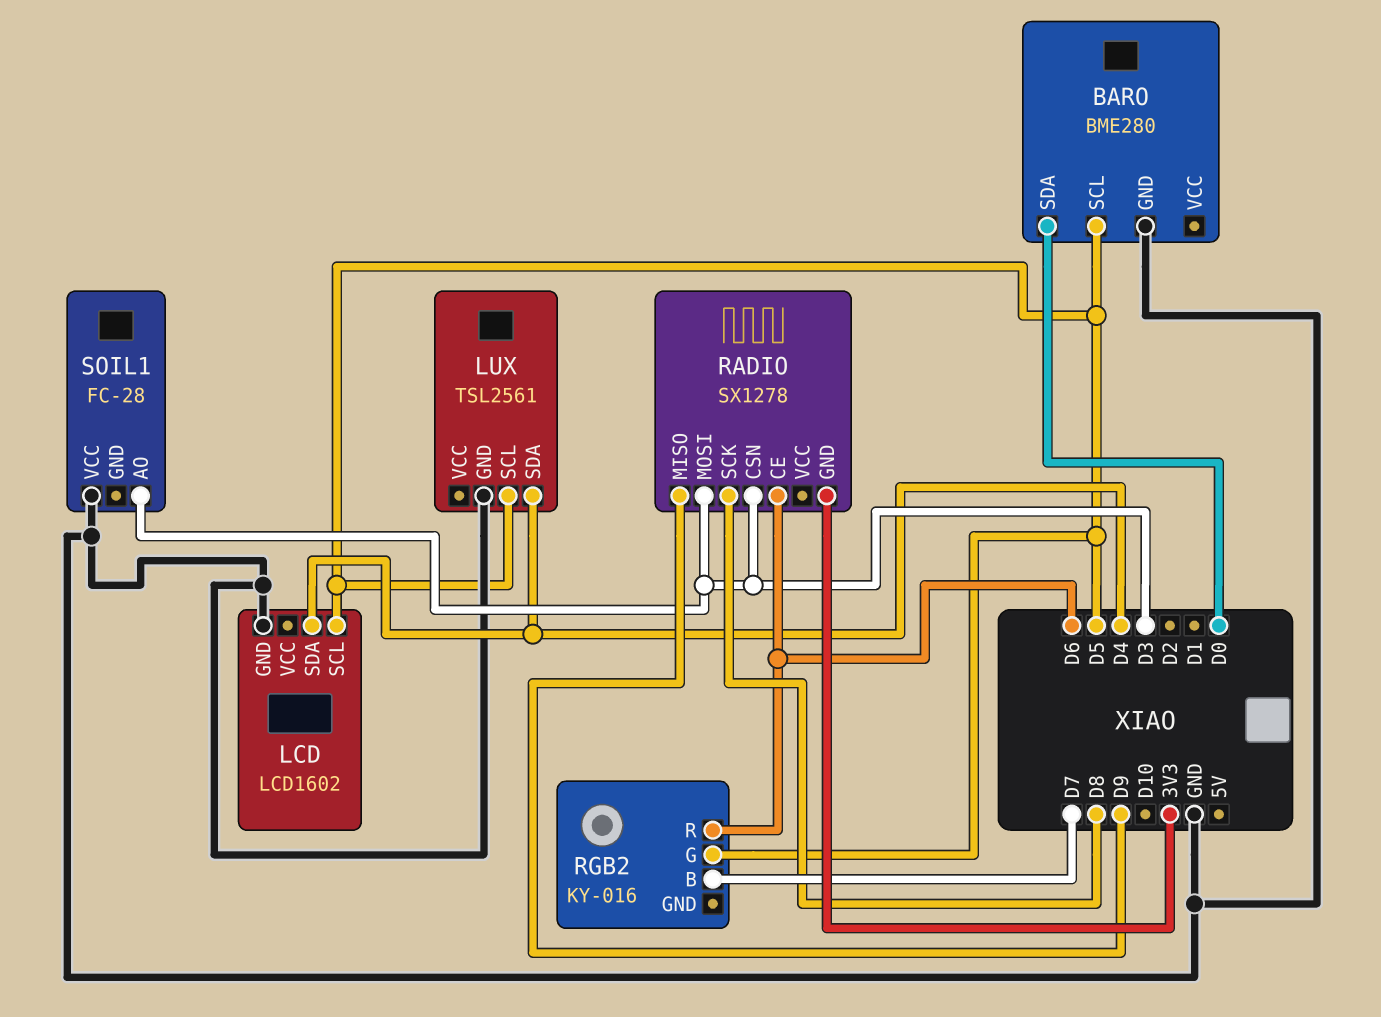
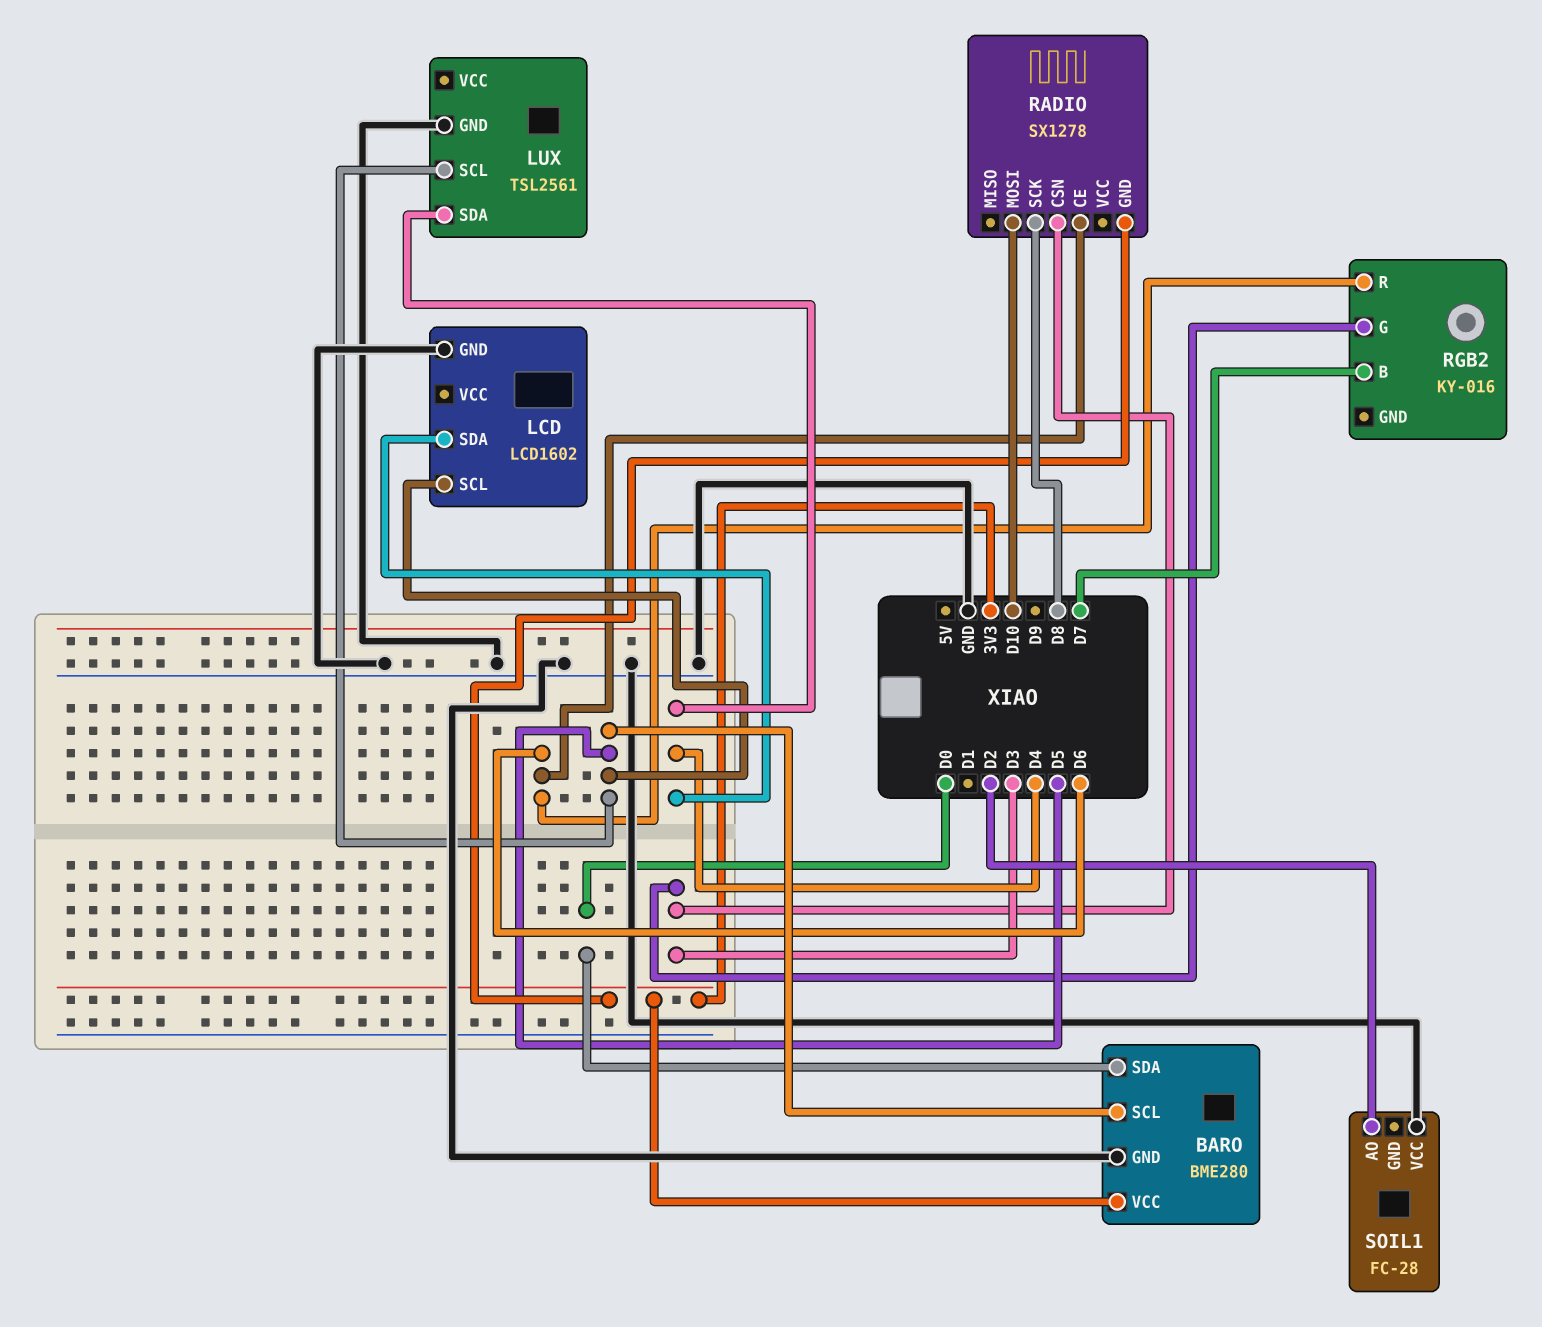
BARO pin VCC: none -> 3V3
RADIO pin MISO: D9 -> none
RADIO pin MOSI: D3 -> D10
RGB2 pin G: D5 -> D3
SOIL1 pin AO: D3 -> D2

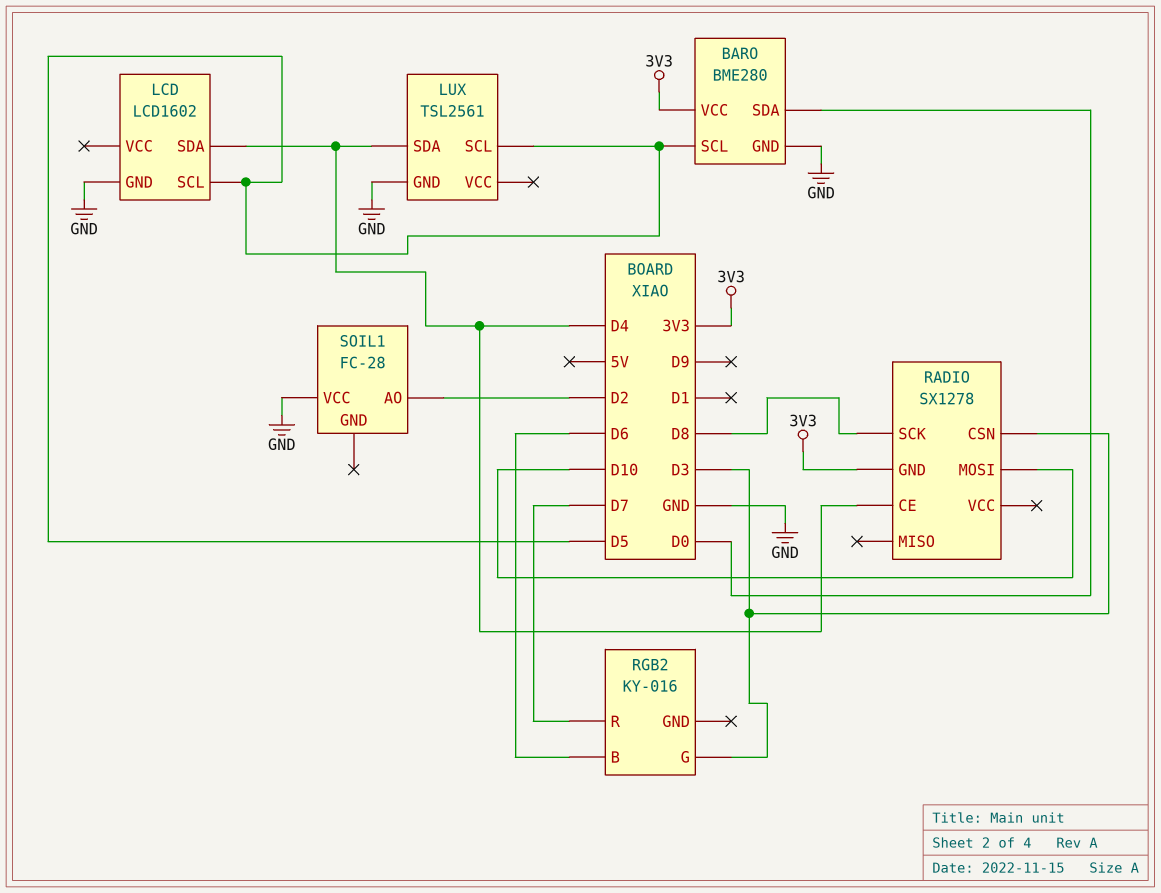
RADIO pin CE: D6 -> D4
RGB2 pin B: D7 -> D6
RGB2 pin R: D6 -> D7

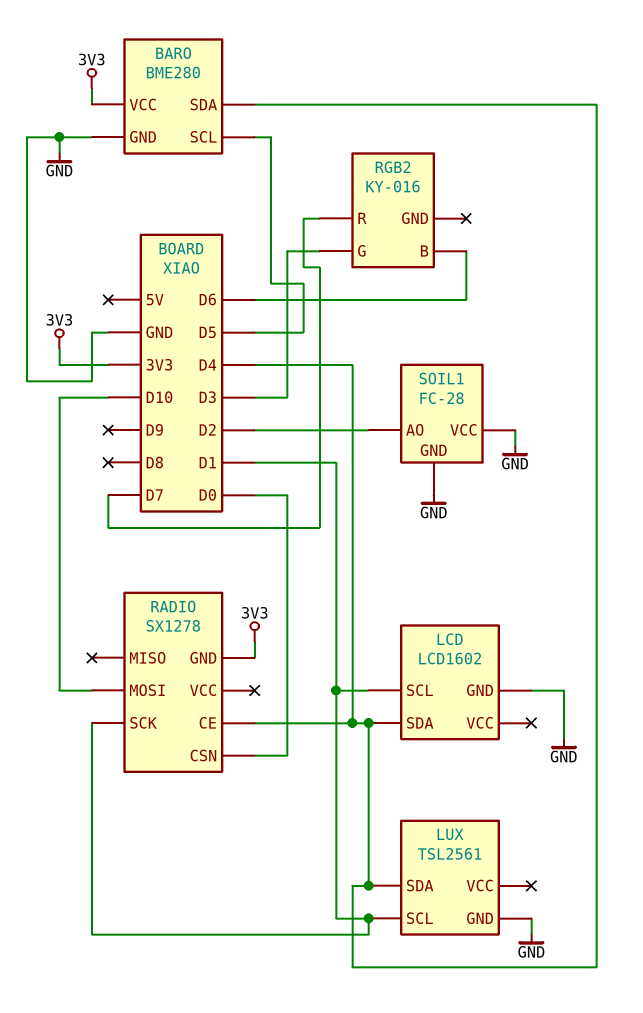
BARO pin SDA: D0 -> D4
LCD pin SCL: D5 -> D1
LUX pin SCL: D5 -> D1
RADIO pin CSN: D3 -> D0
RADIO pin SCK: D8 -> D1
SOIL1 pin GND: none -> GND

